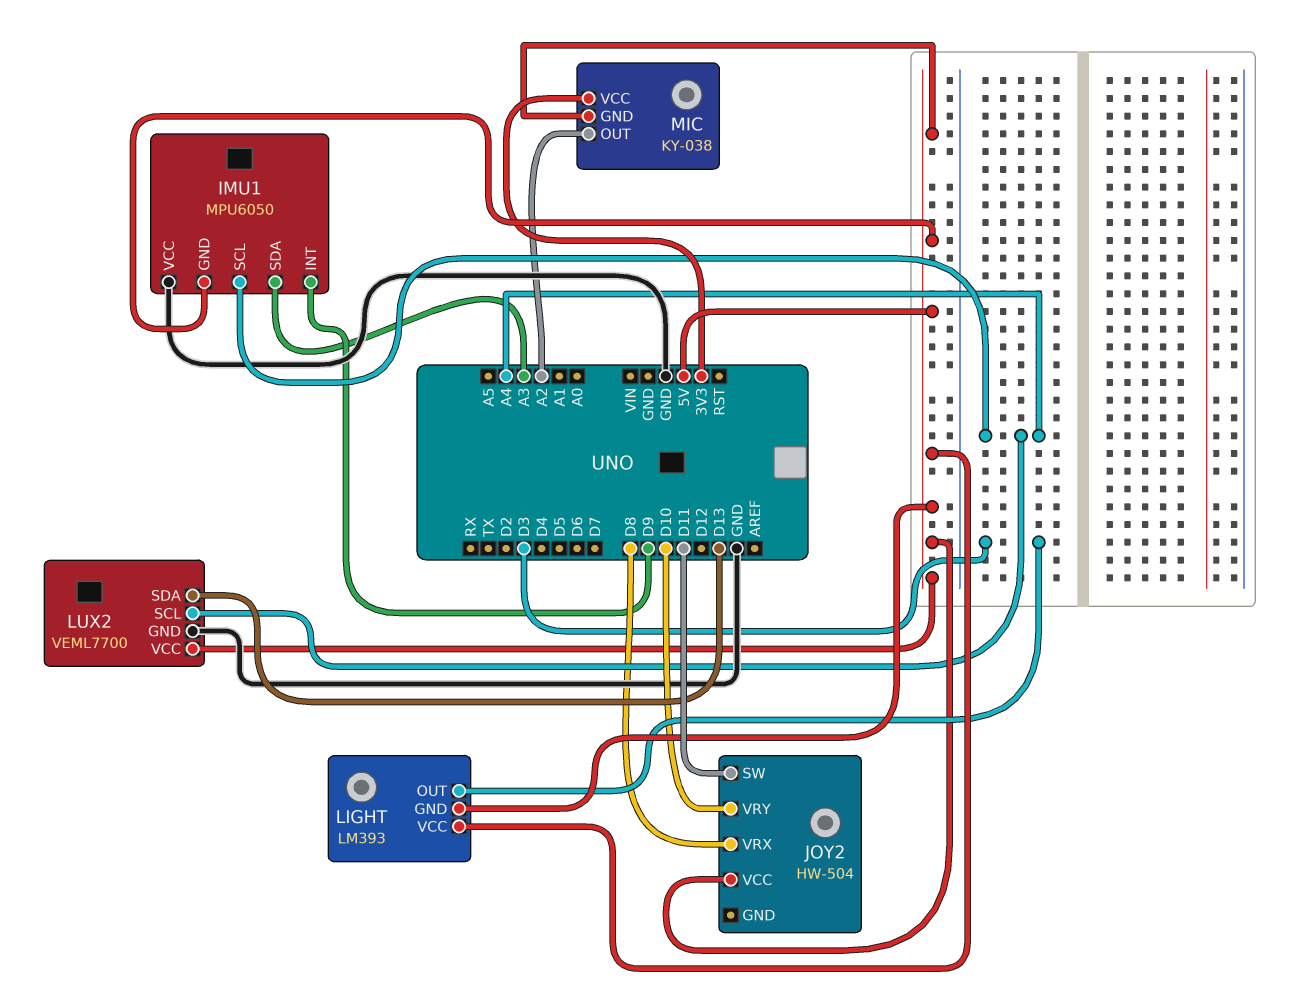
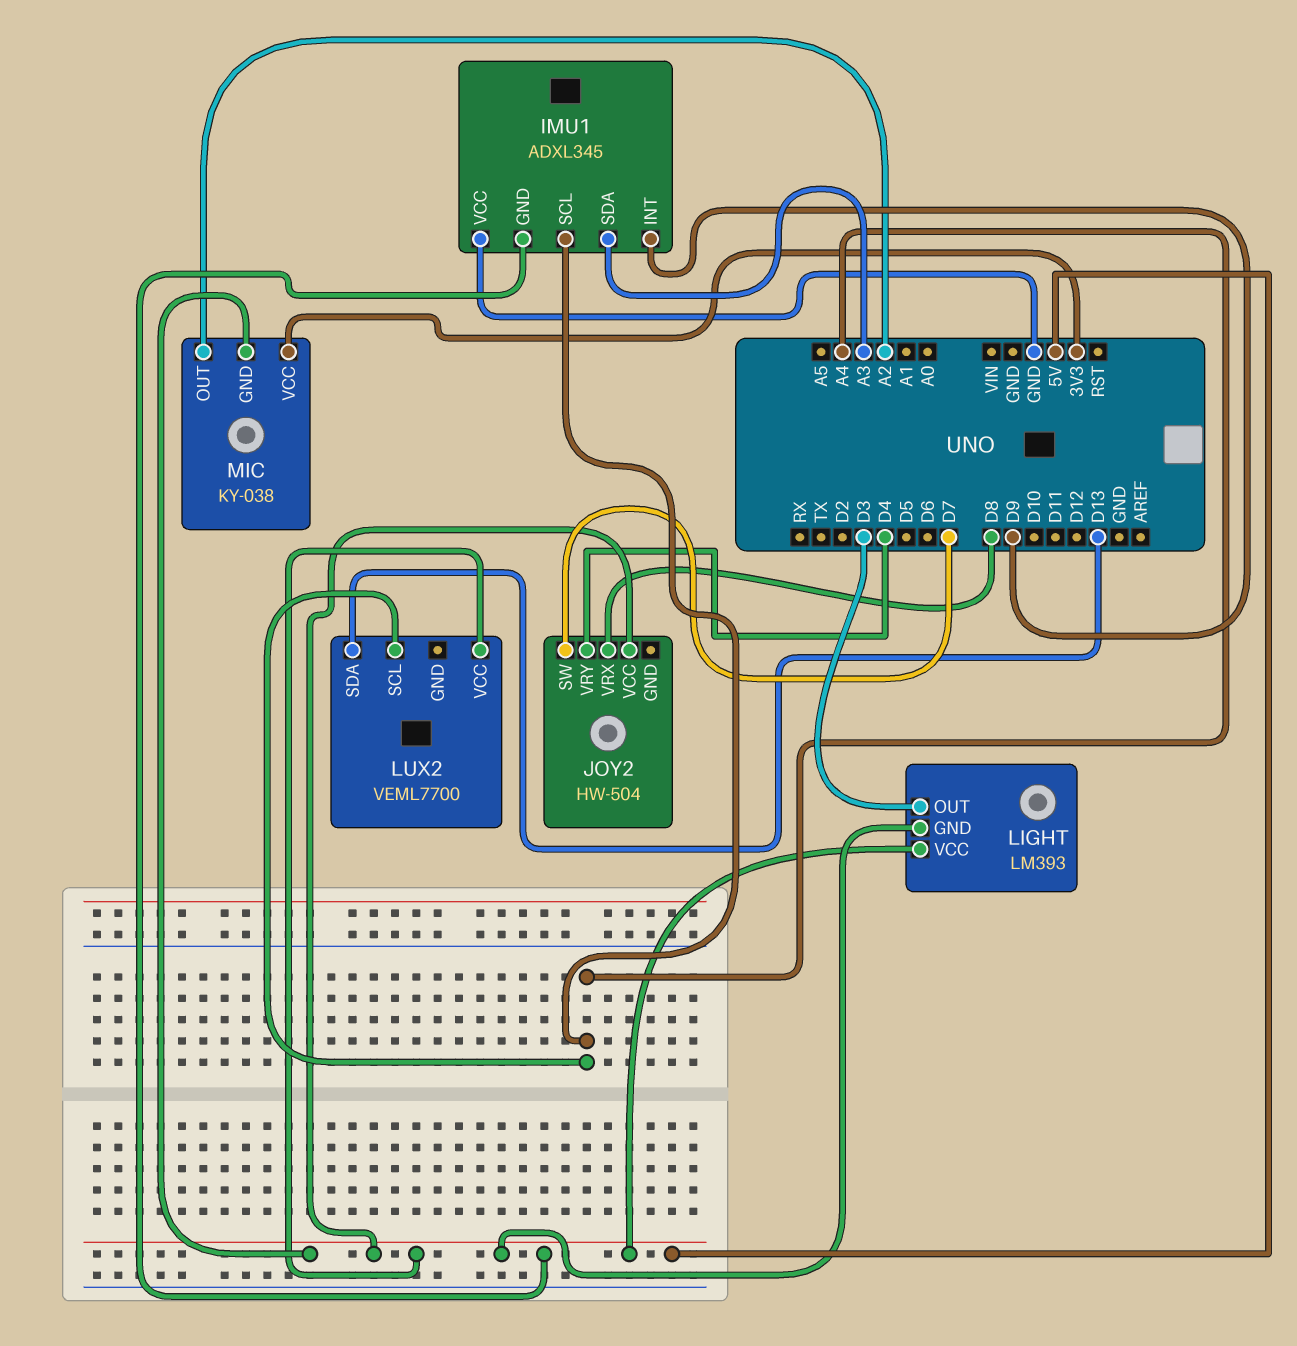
IMU1: MPU6050 -> ADXL345
JOY2 pin SW: D11 -> D7
JOY2 pin VRY: D10 -> D4
LUX2 pin GND: GND -> none

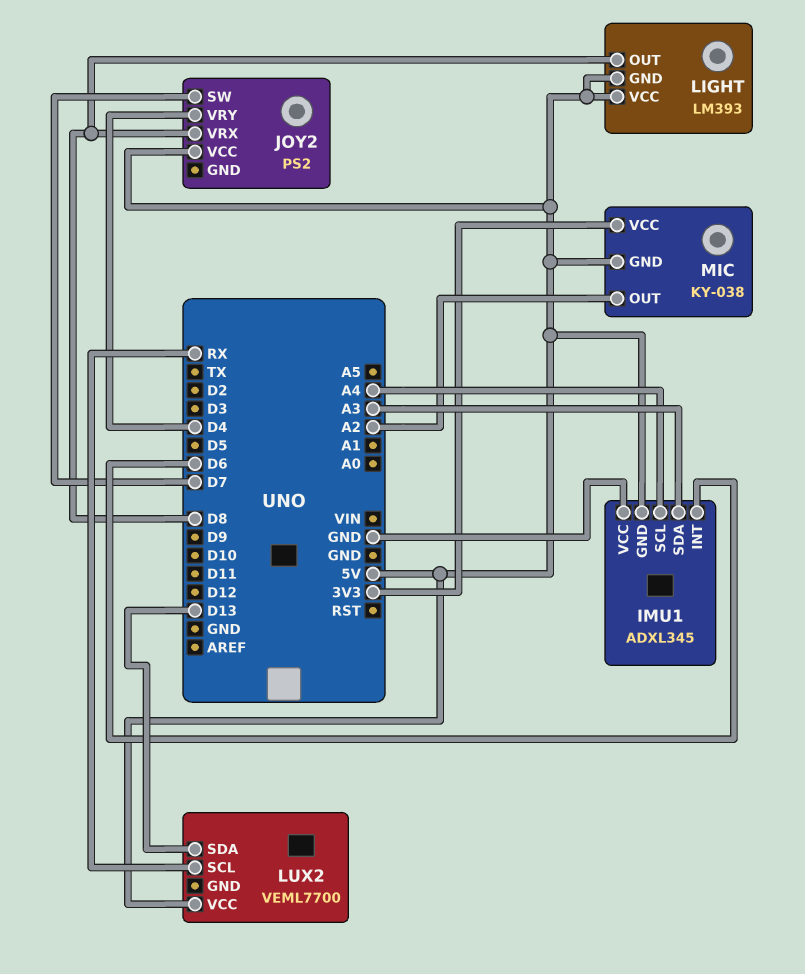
IMU1 pin INT: D9 -> D6
JOY2: HW-504 -> PS2
LIGHT pin OUT: D3 -> D8
LUX2 pin SCL: A4 -> RX

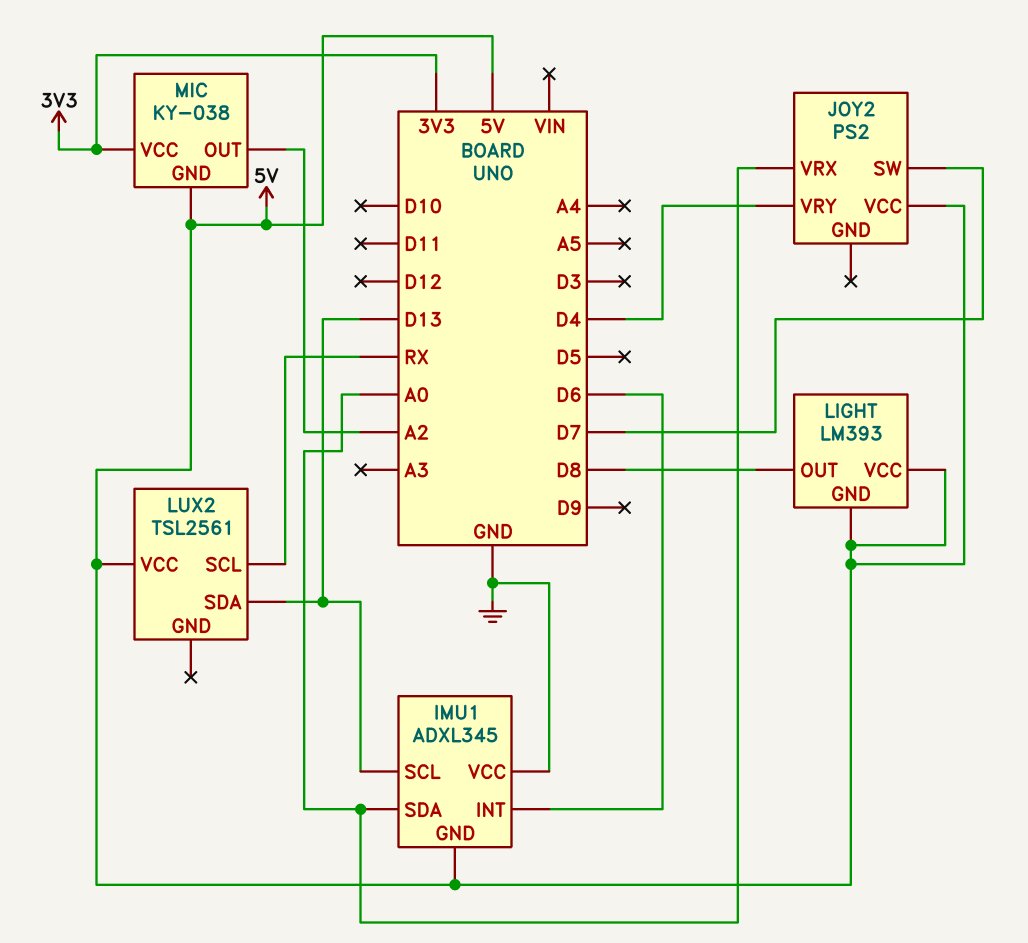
IMU1 pin SCL: A4 -> D13
IMU1 pin SDA: A3 -> A0
JOY2 pin VRX: D8 -> A0
LUX2: VEML7700 -> TSL2561

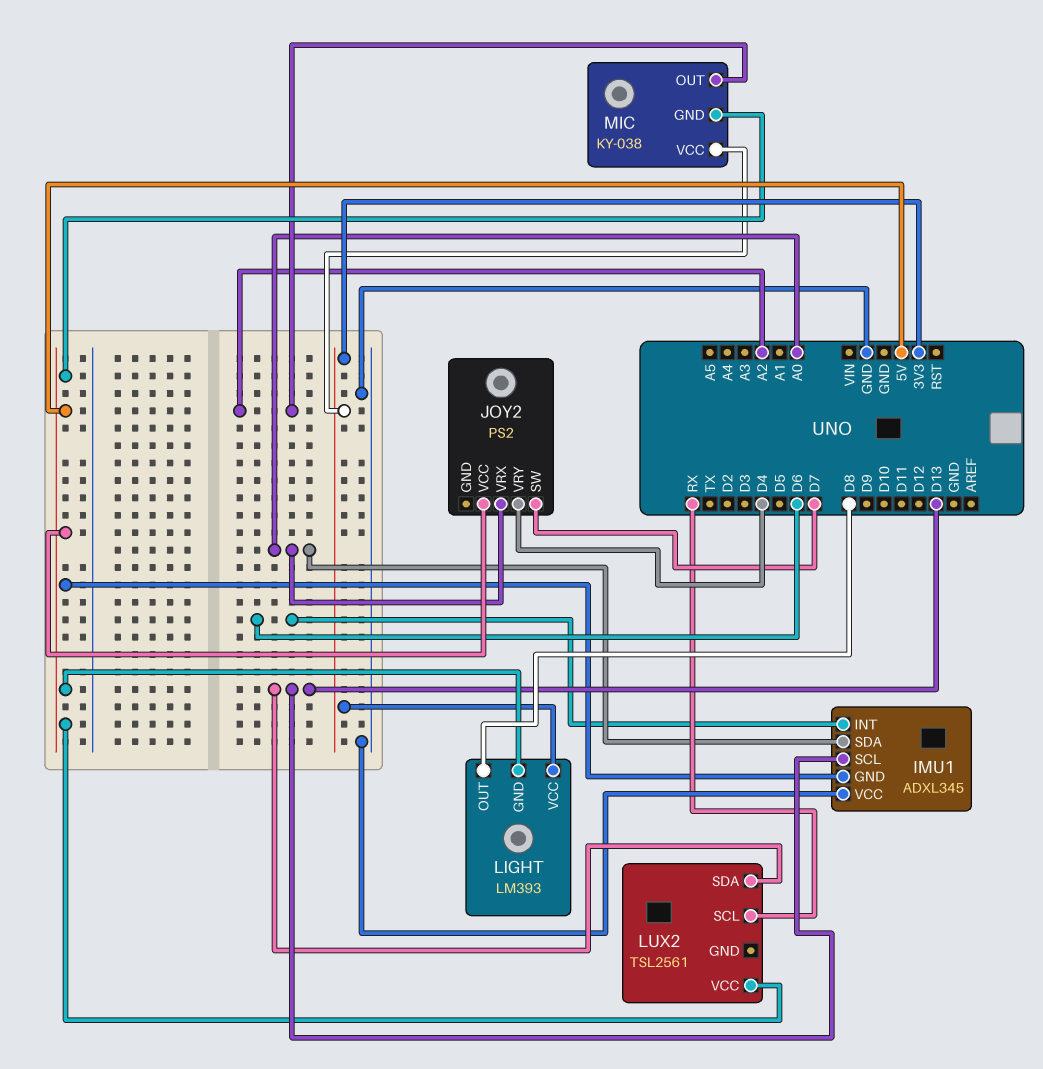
LIGHT pin VCC: 5V -> 3V3

